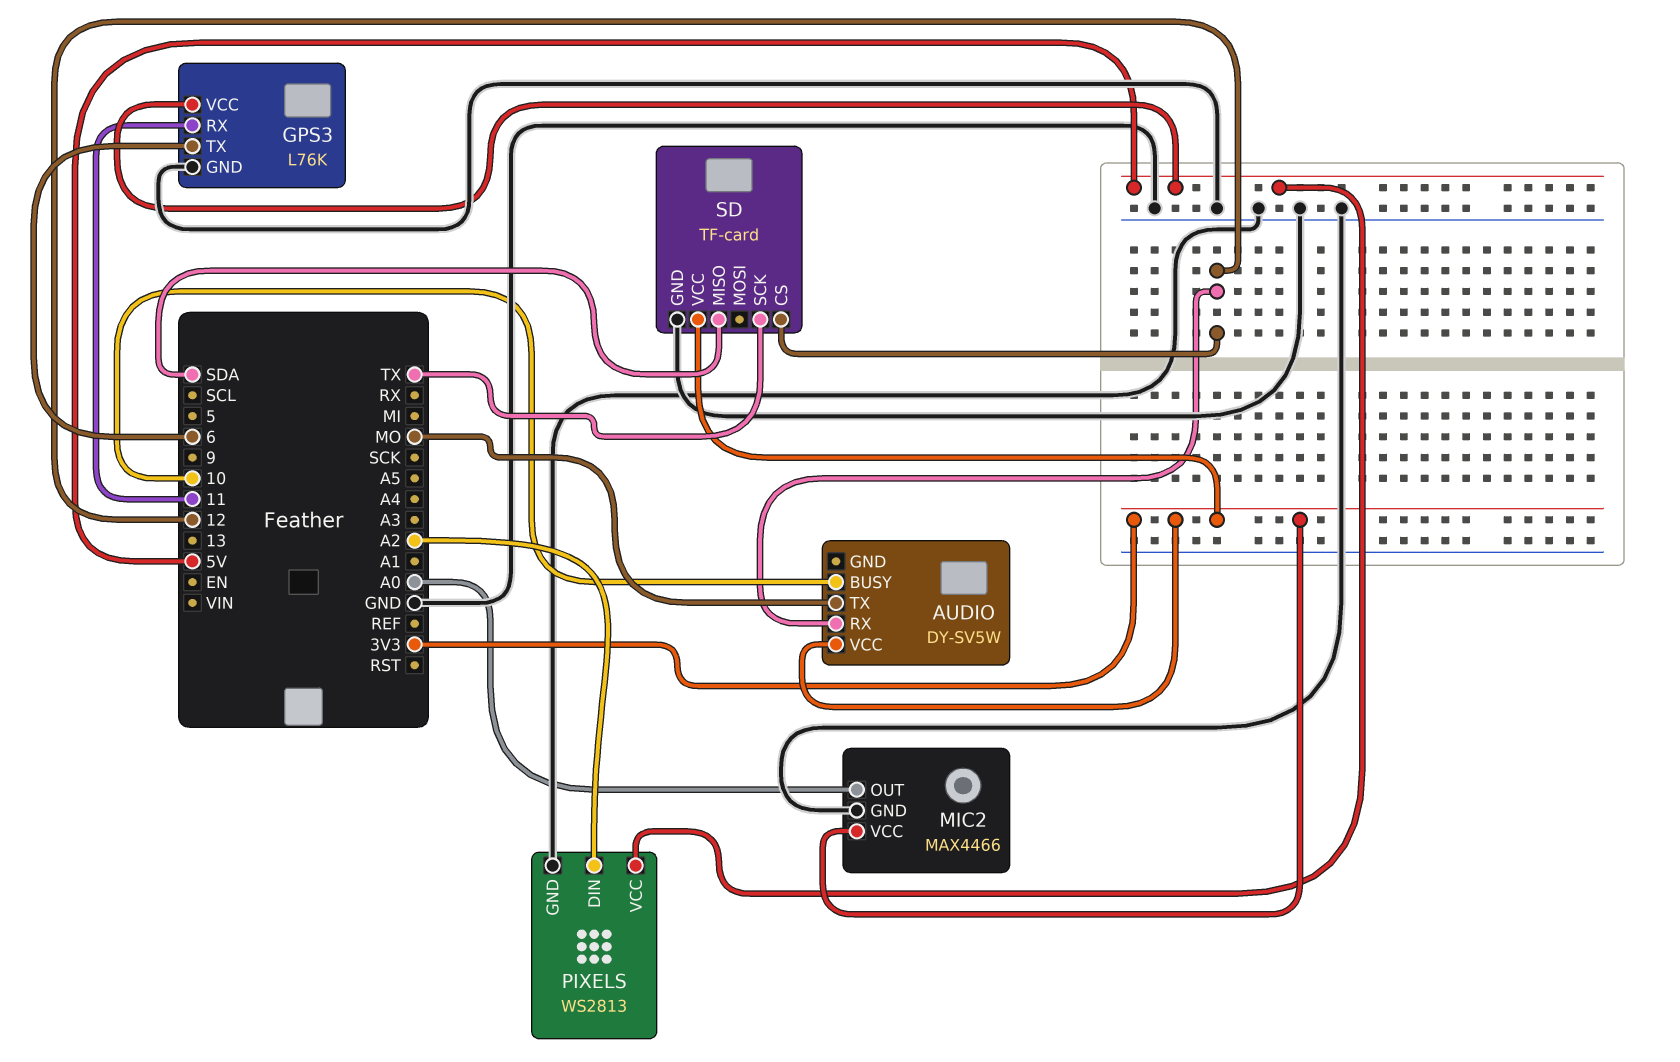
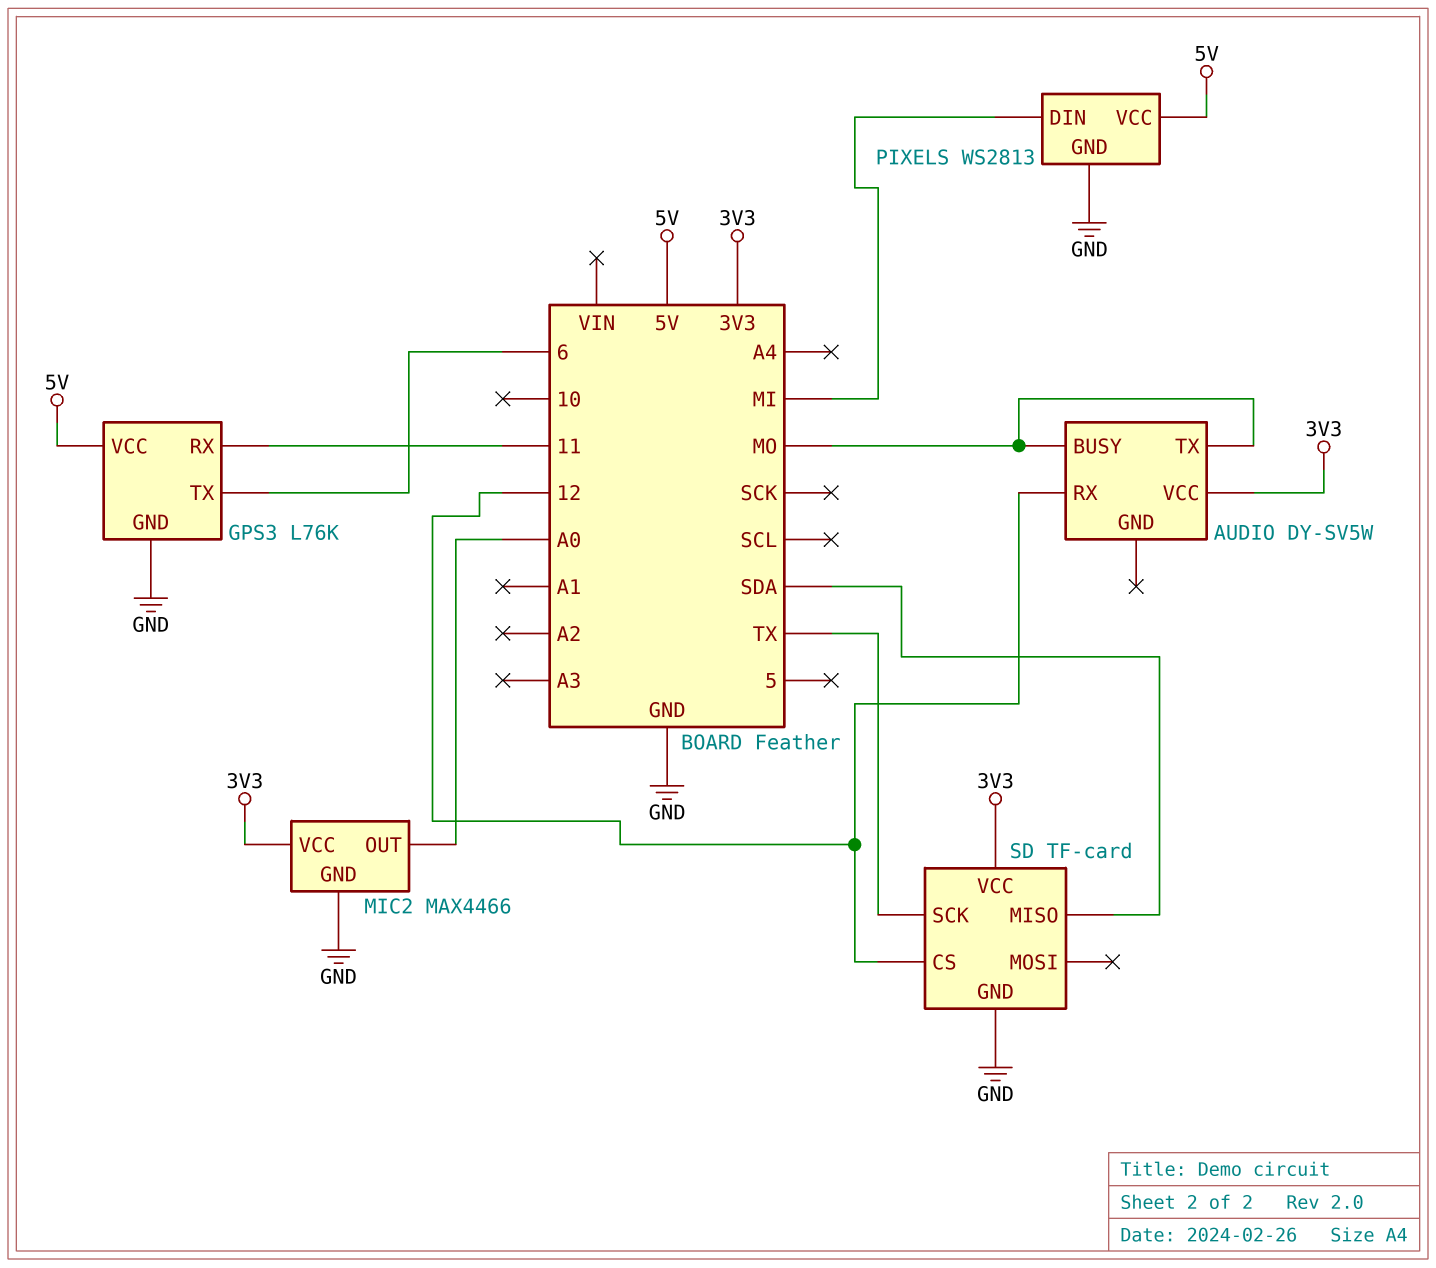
AUDIO pin BUSY: 10 -> MO
PIXELS pin DIN: A2 -> MI

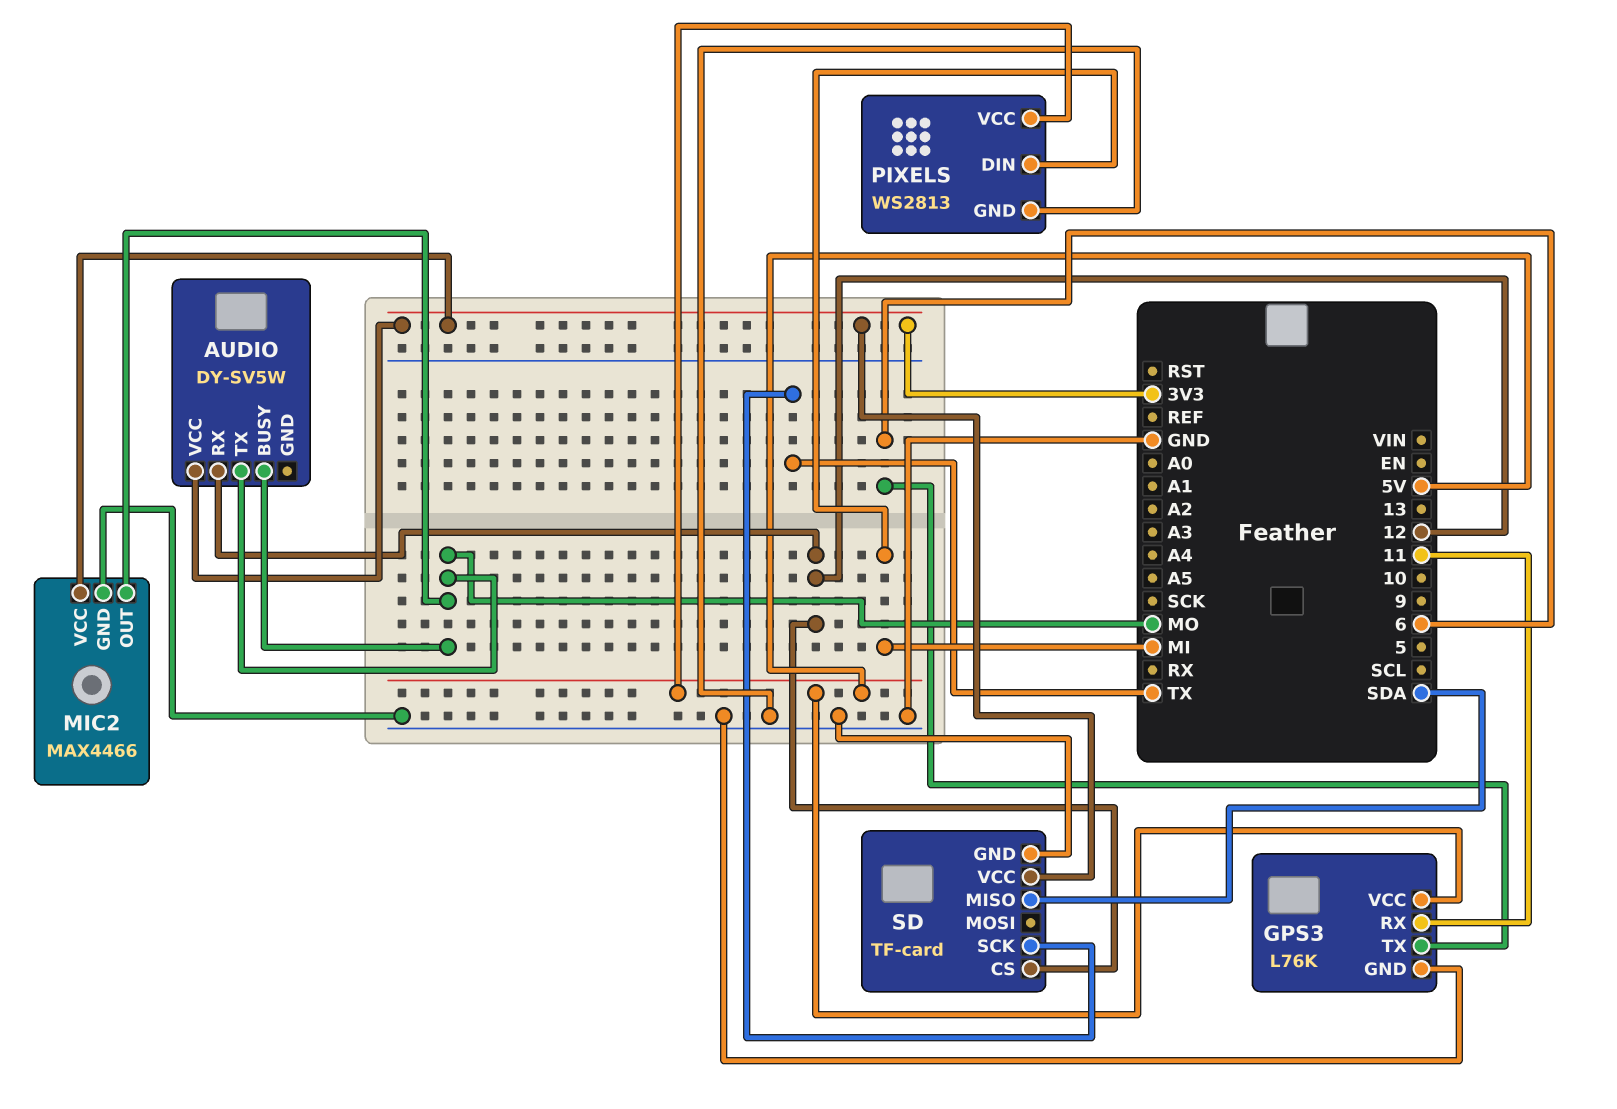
MIC2 pin OUT: A0 -> MO

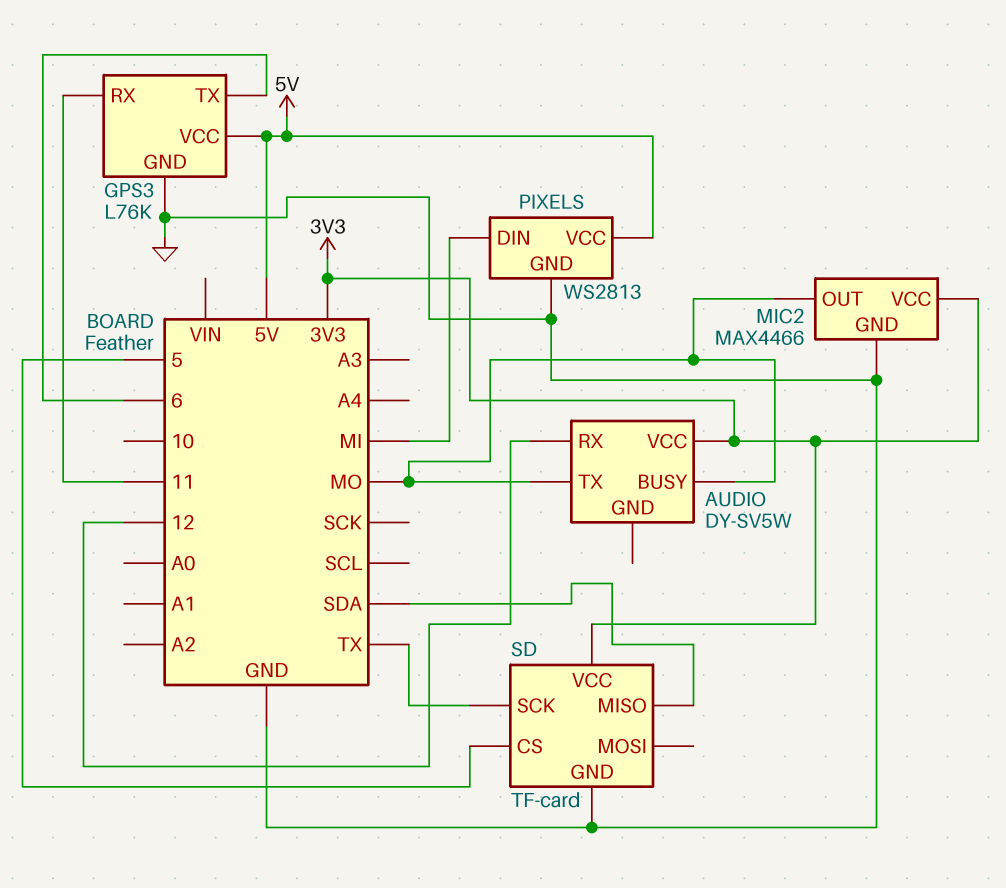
SD pin CS: 12 -> 5

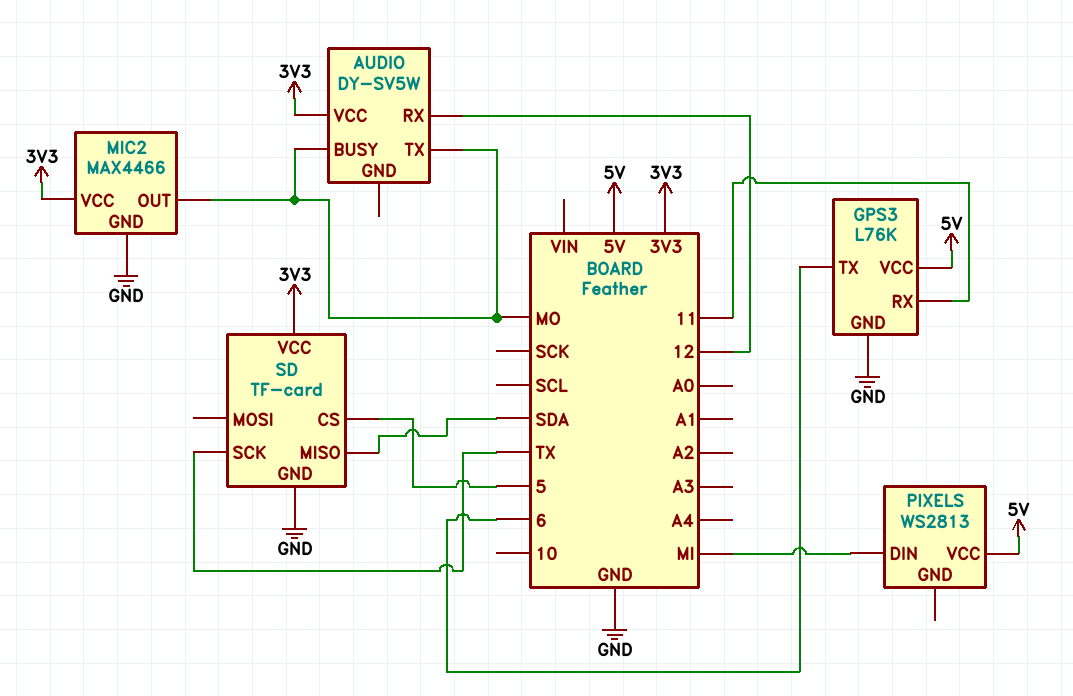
PIXELS pin GND: GND -> none

